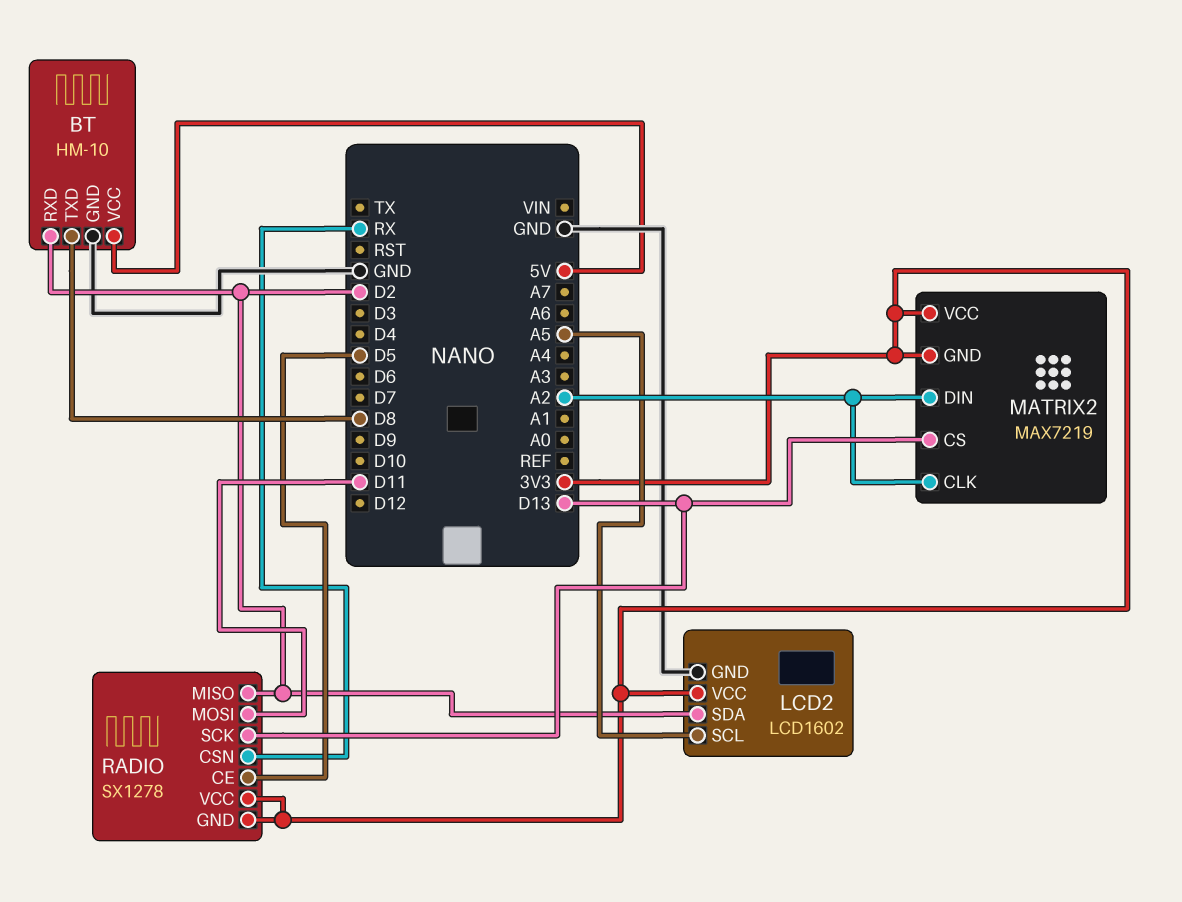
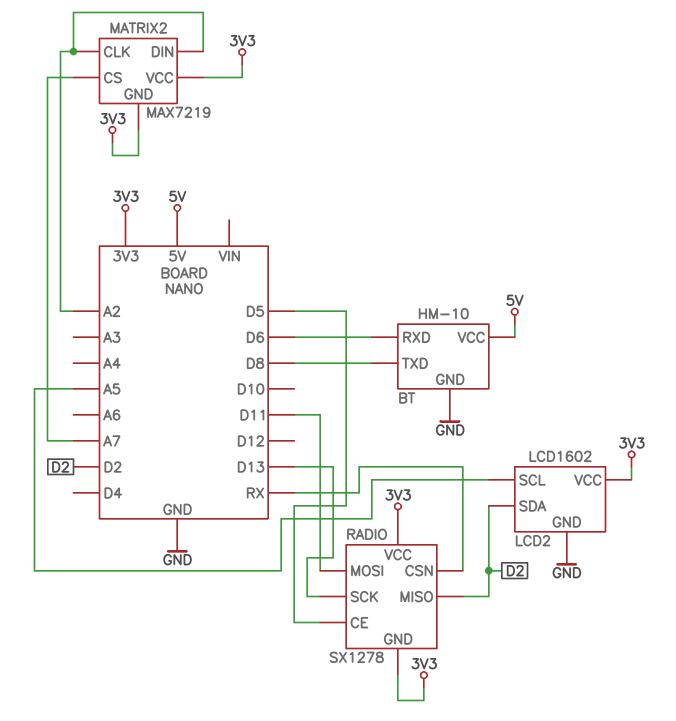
BT pin RXD: D2 -> D6
MATRIX2 pin CS: D13 -> A7

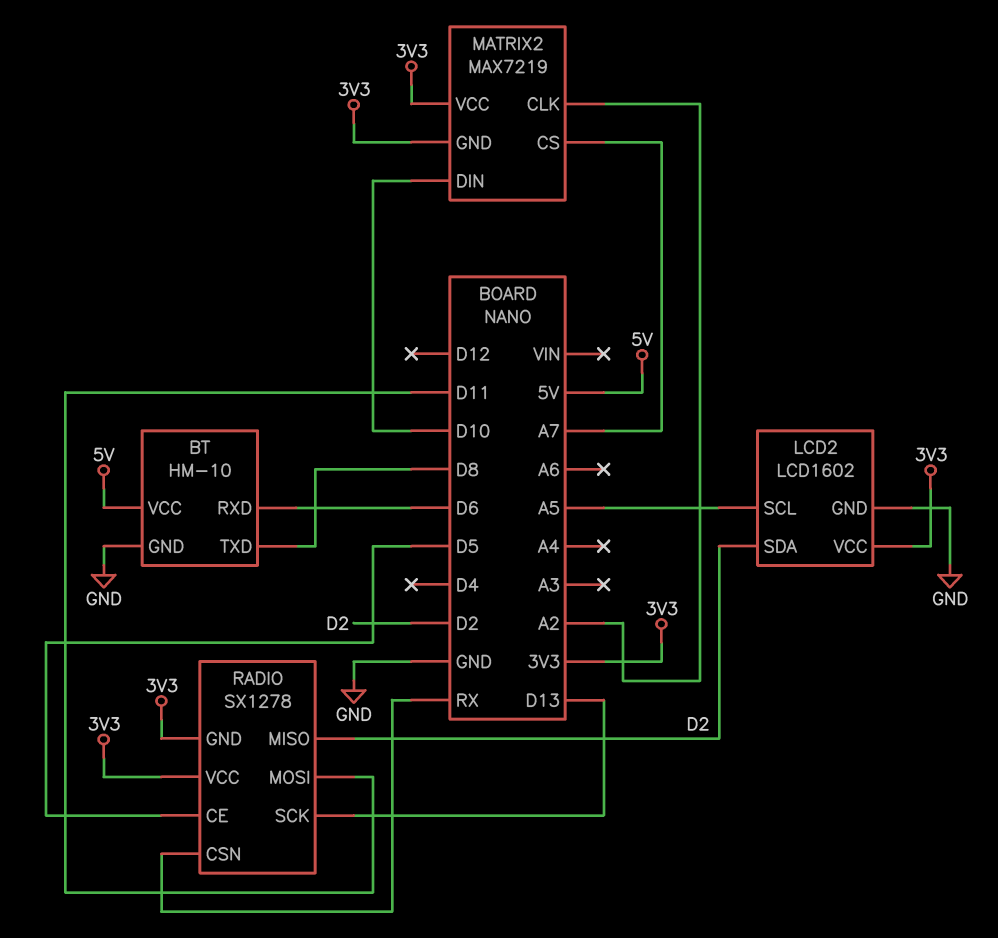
MATRIX2 pin DIN: A2 -> D10

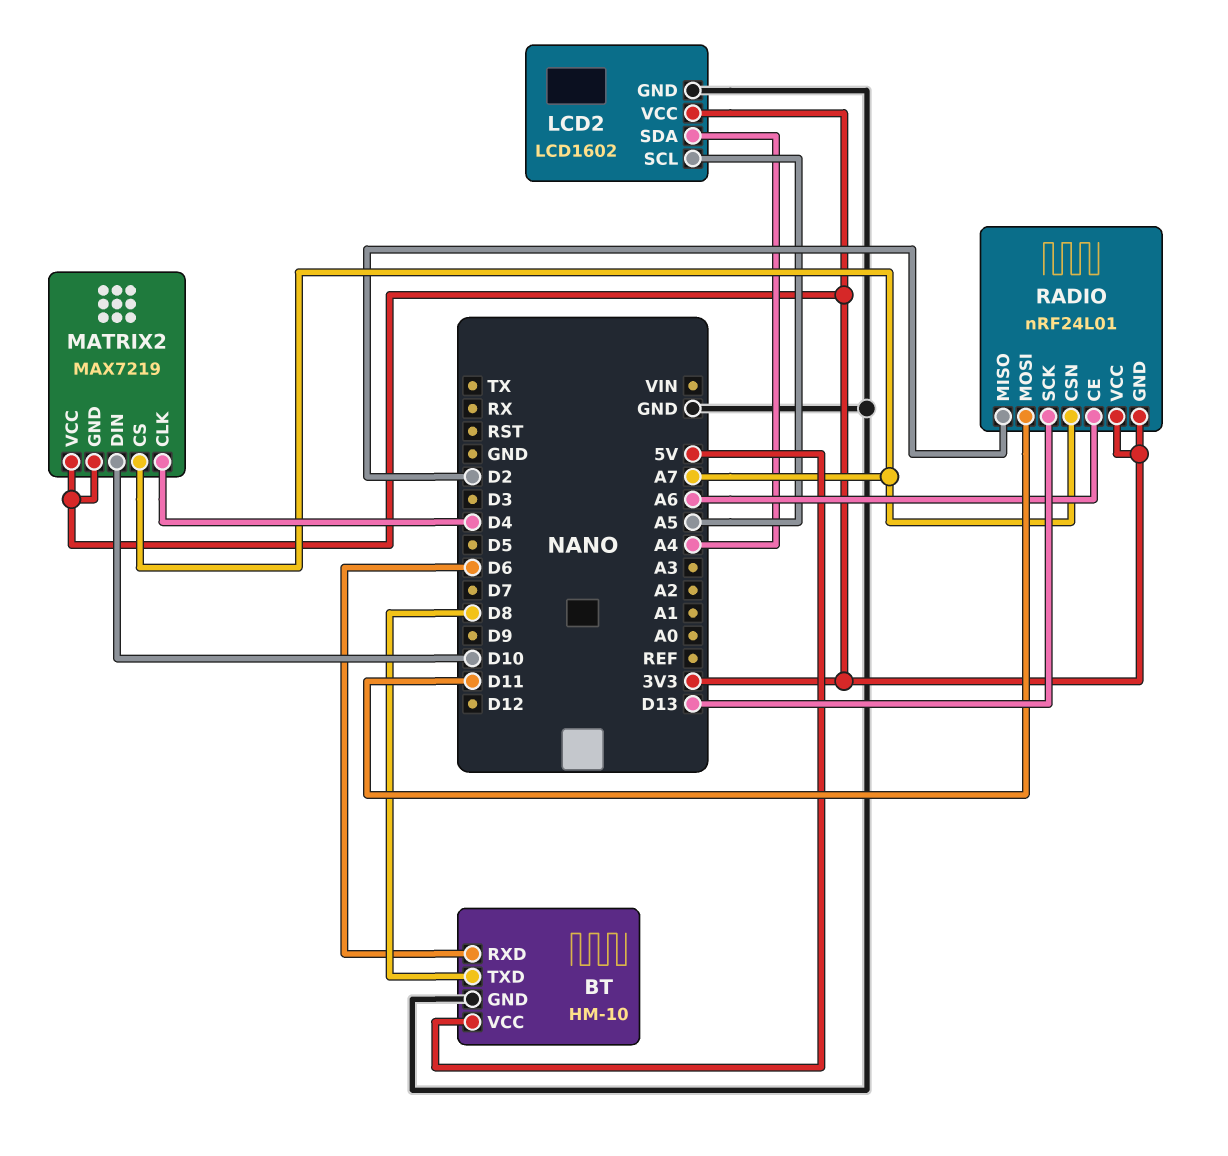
LCD2 pin SDA: D2 -> A4
MATRIX2 pin CLK: A2 -> D4
RADIO: SX1278 -> nRF24L01
RADIO pin CE: D5 -> A6
RADIO pin CSN: RX -> A7

